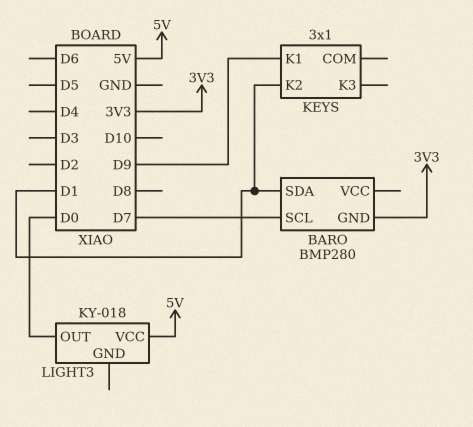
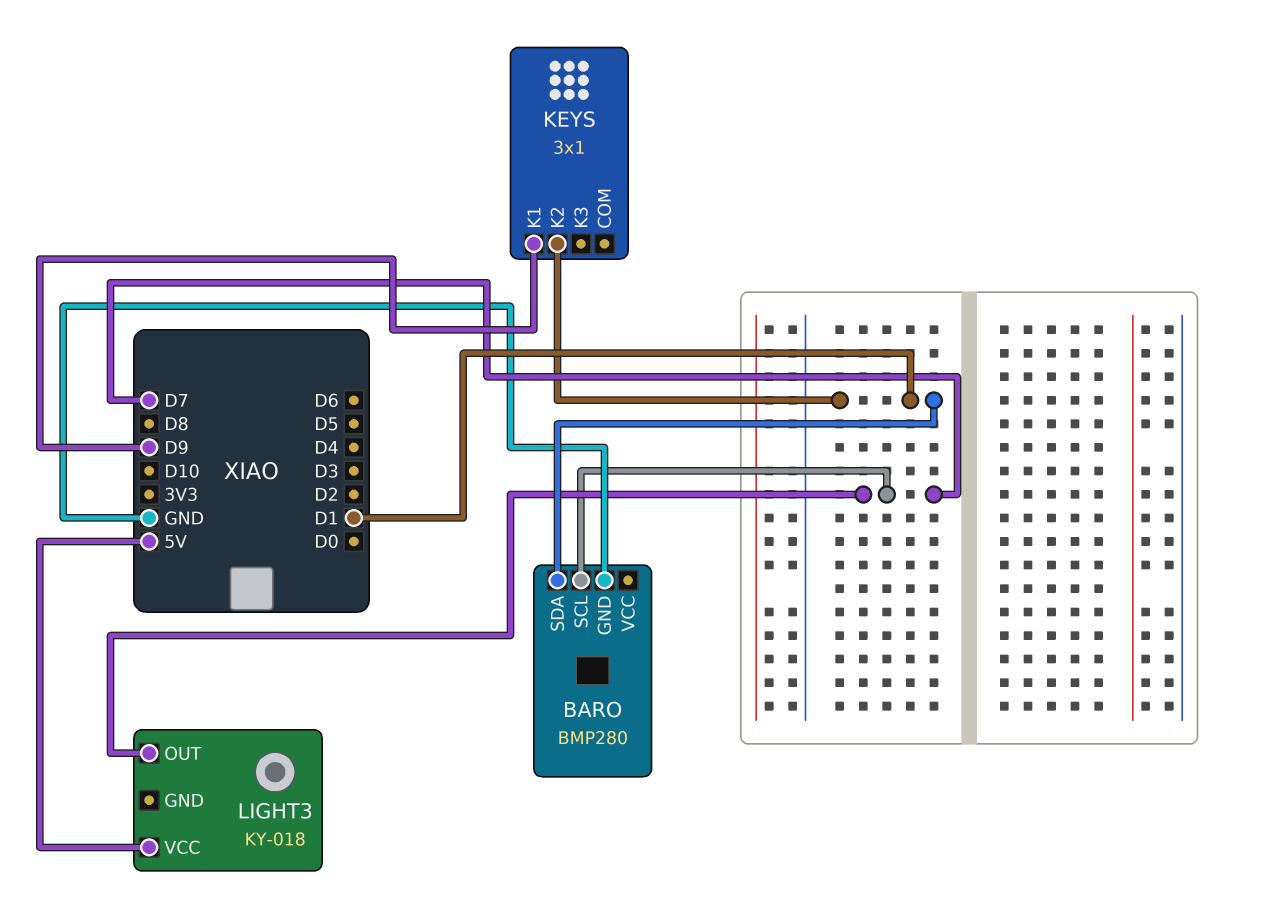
BARO pin GND: 3V3 -> GND
LIGHT3 pin OUT: D0 -> D7

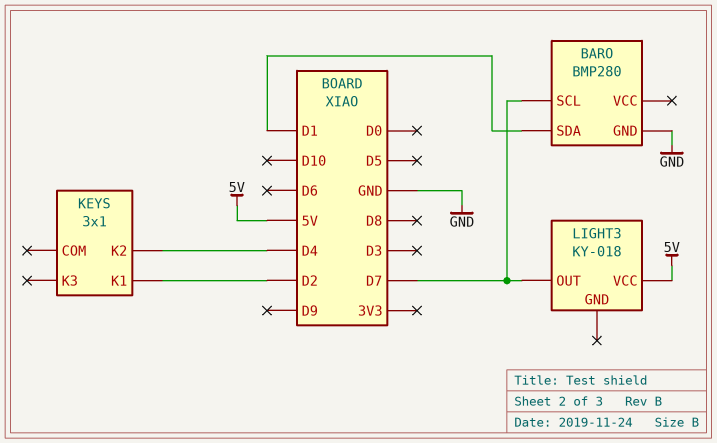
KEYS pin K1: D9 -> D2
KEYS pin K2: D1 -> D4

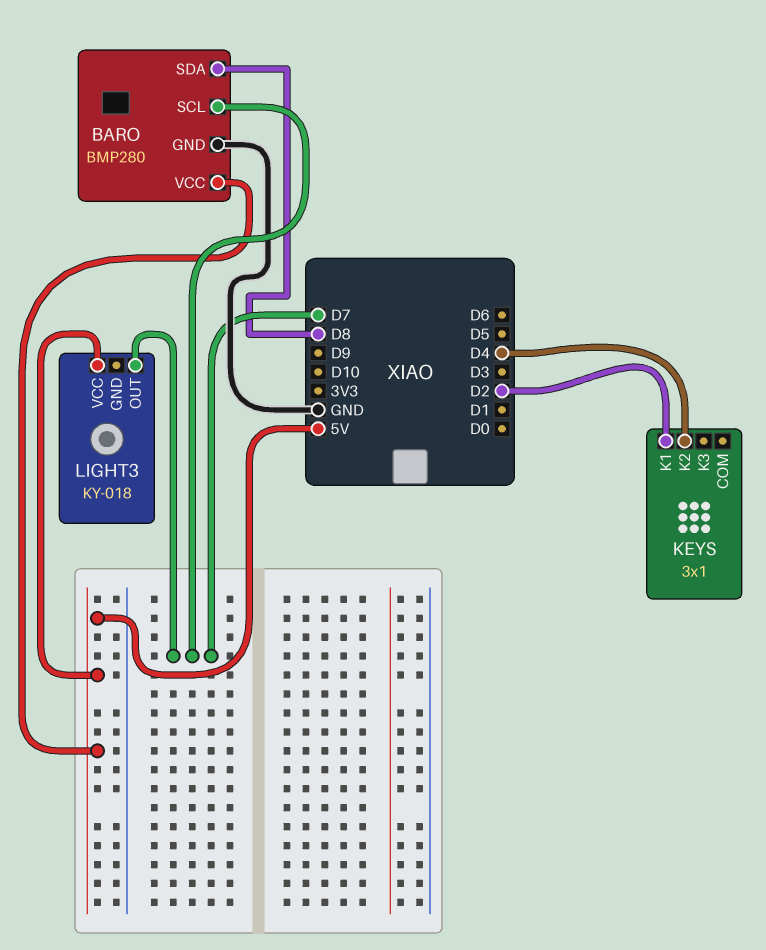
BARO pin SDA: D1 -> D8
BARO pin VCC: none -> 5V

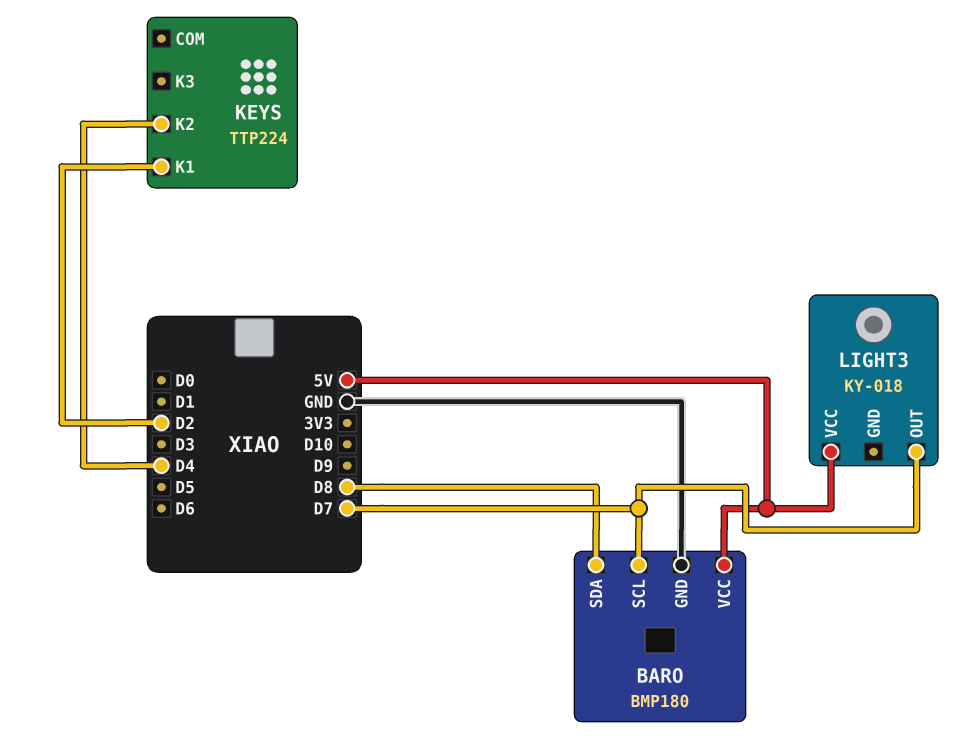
BARO: BMP280 -> BMP180
KEYS: 3x1 -> TTP224

